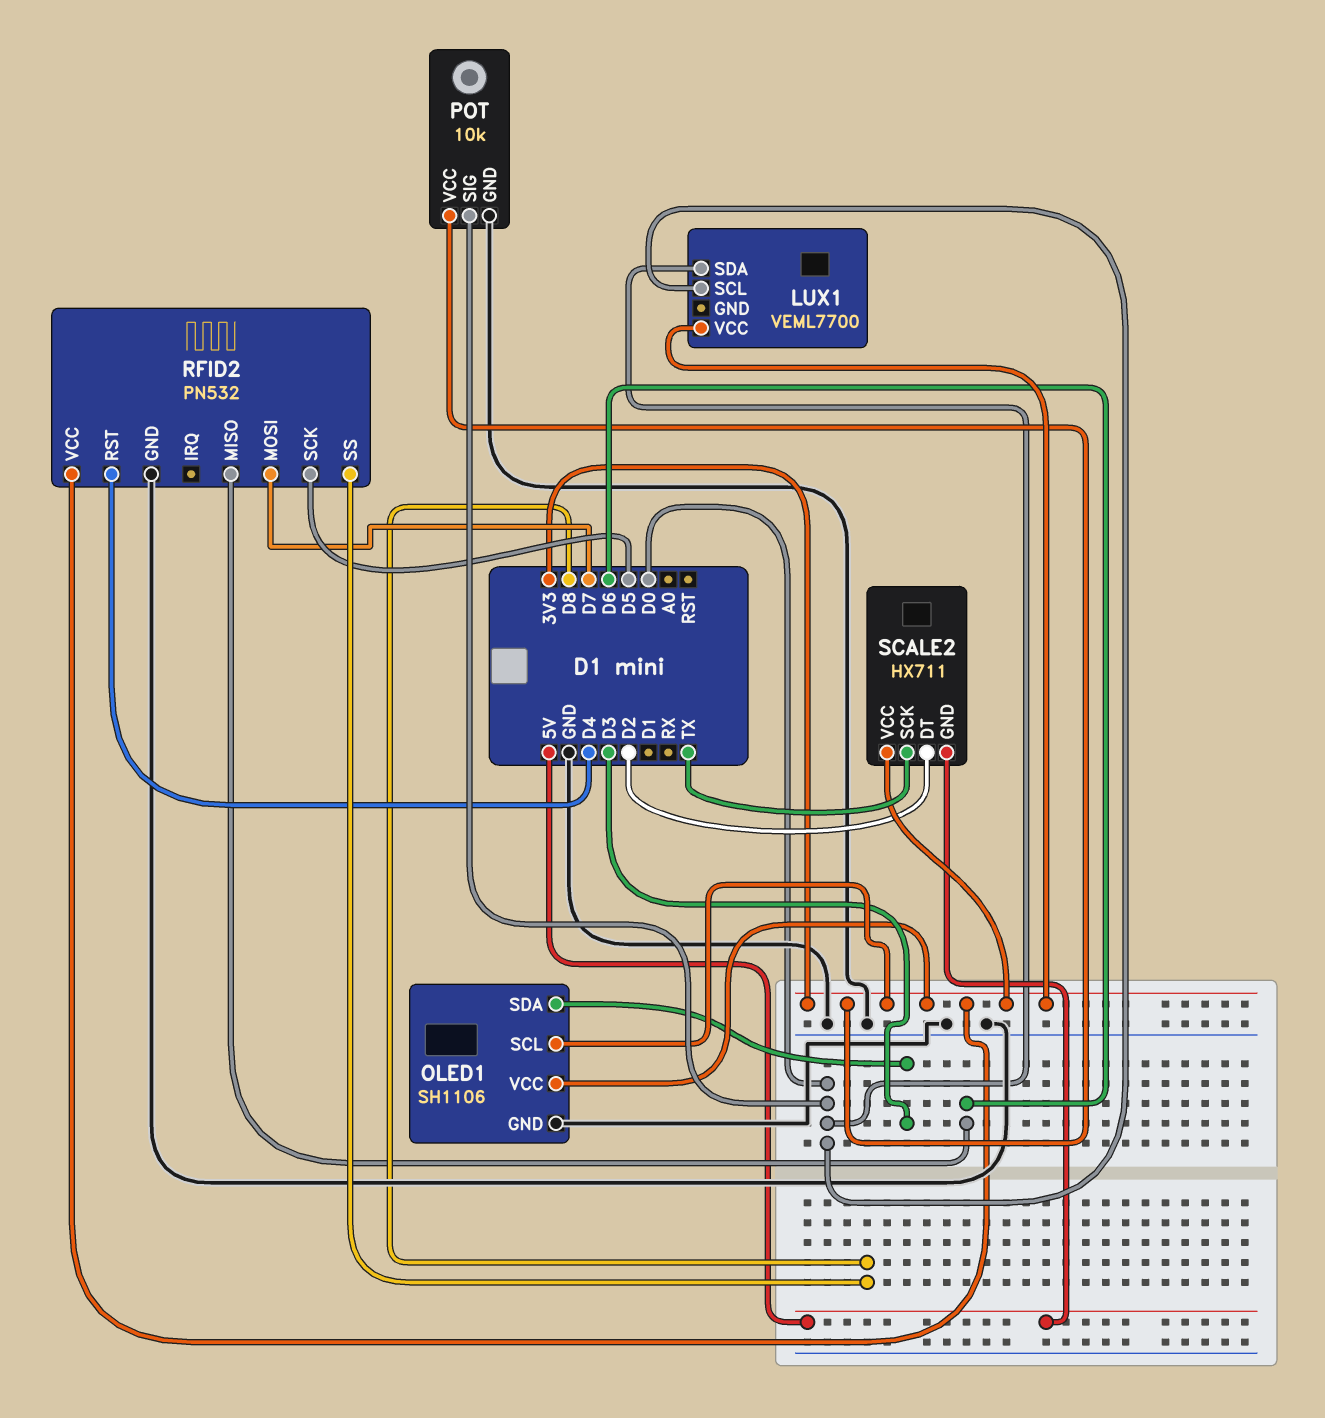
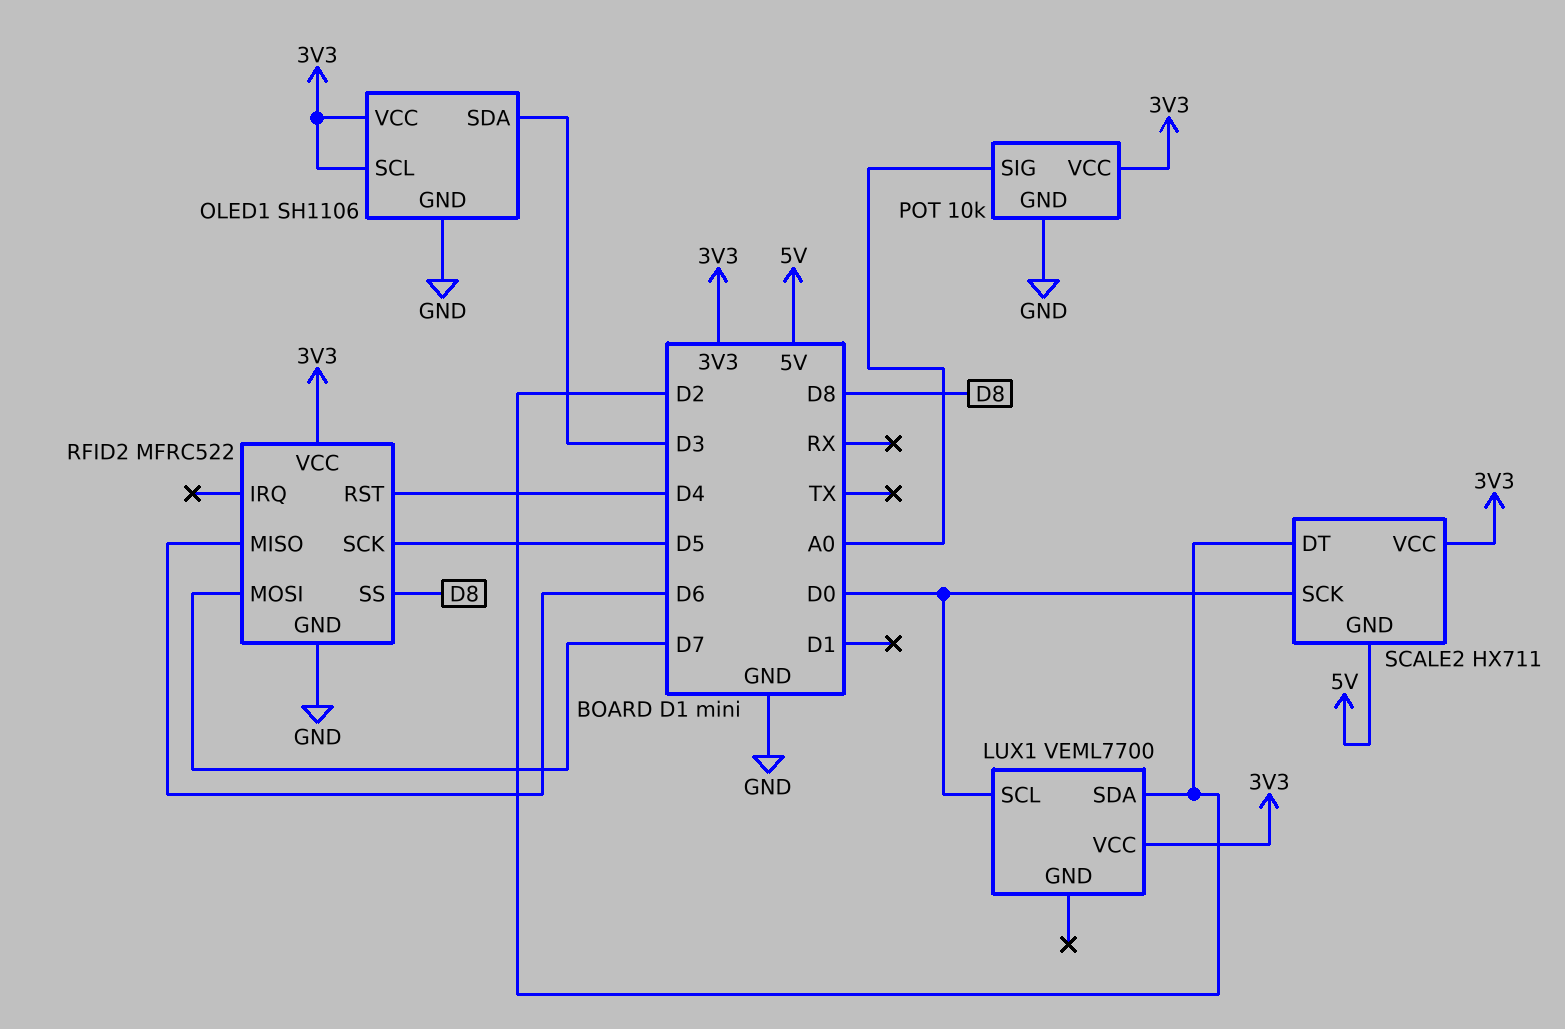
LUX1 pin SDA: D0 -> D2
POT pin SIG: D0 -> A0
RFID2: PN532 -> MFRC522
SCALE2 pin SCK: TX -> D0

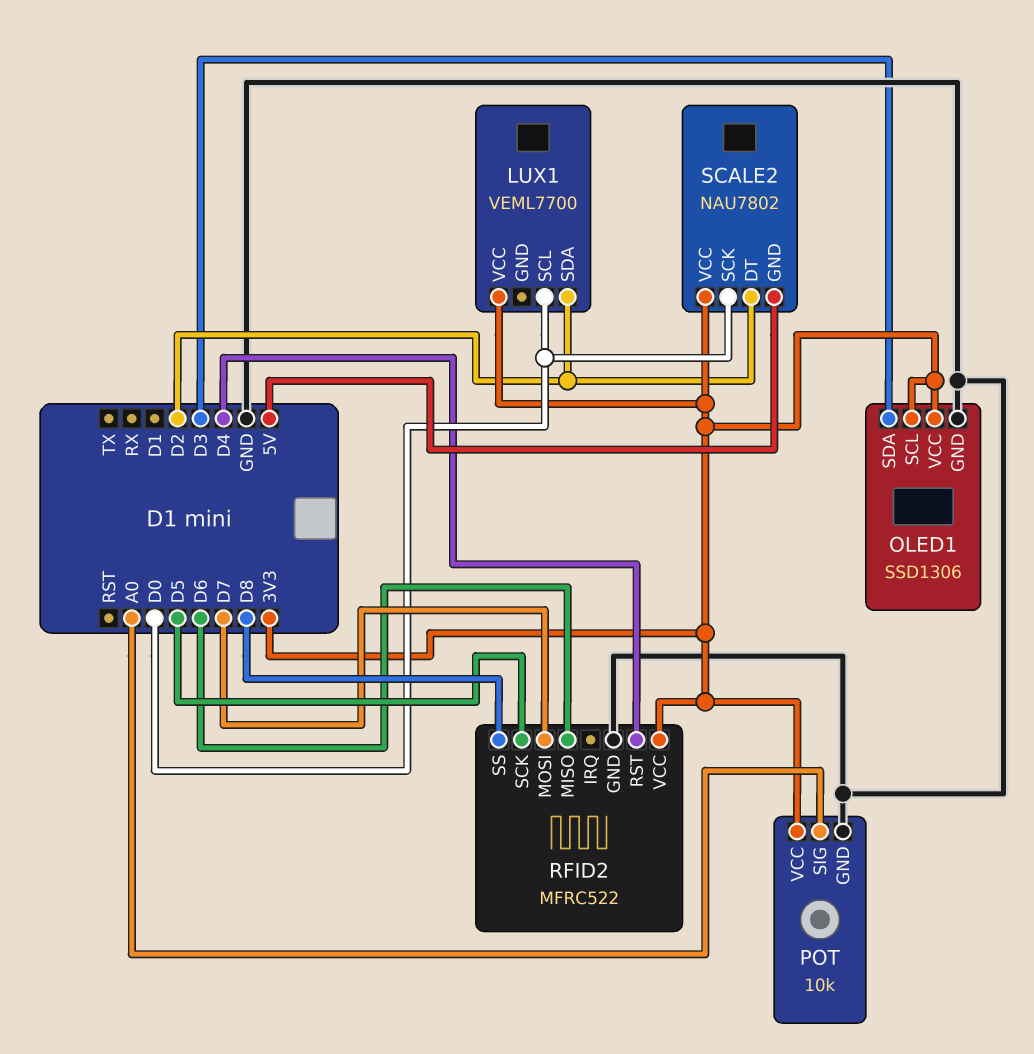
OLED1: SH1106 -> SSD1306
SCALE2: HX711 -> NAU7802

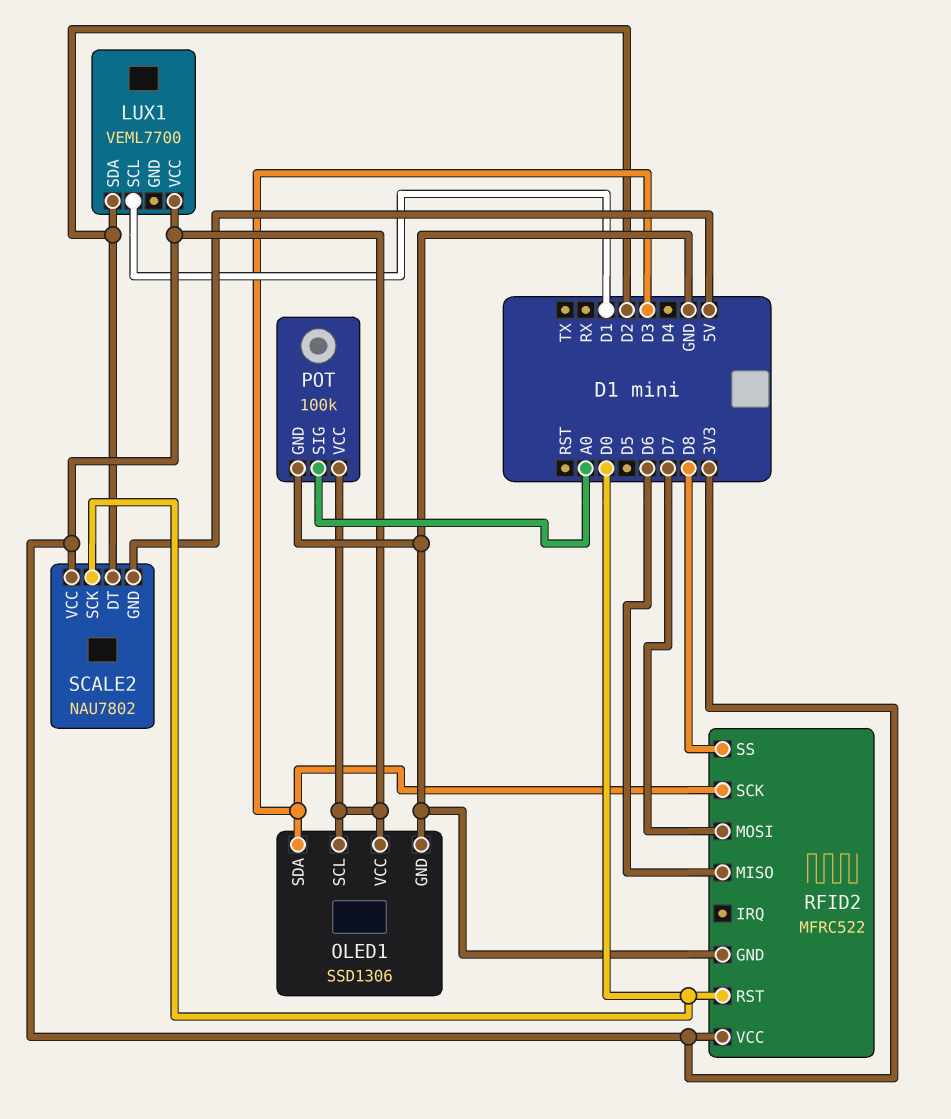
LUX1 pin SCL: D0 -> D1
POT: 10k -> 100k
RFID2 pin RST: D4 -> D0
RFID2 pin SCK: D5 -> D3

